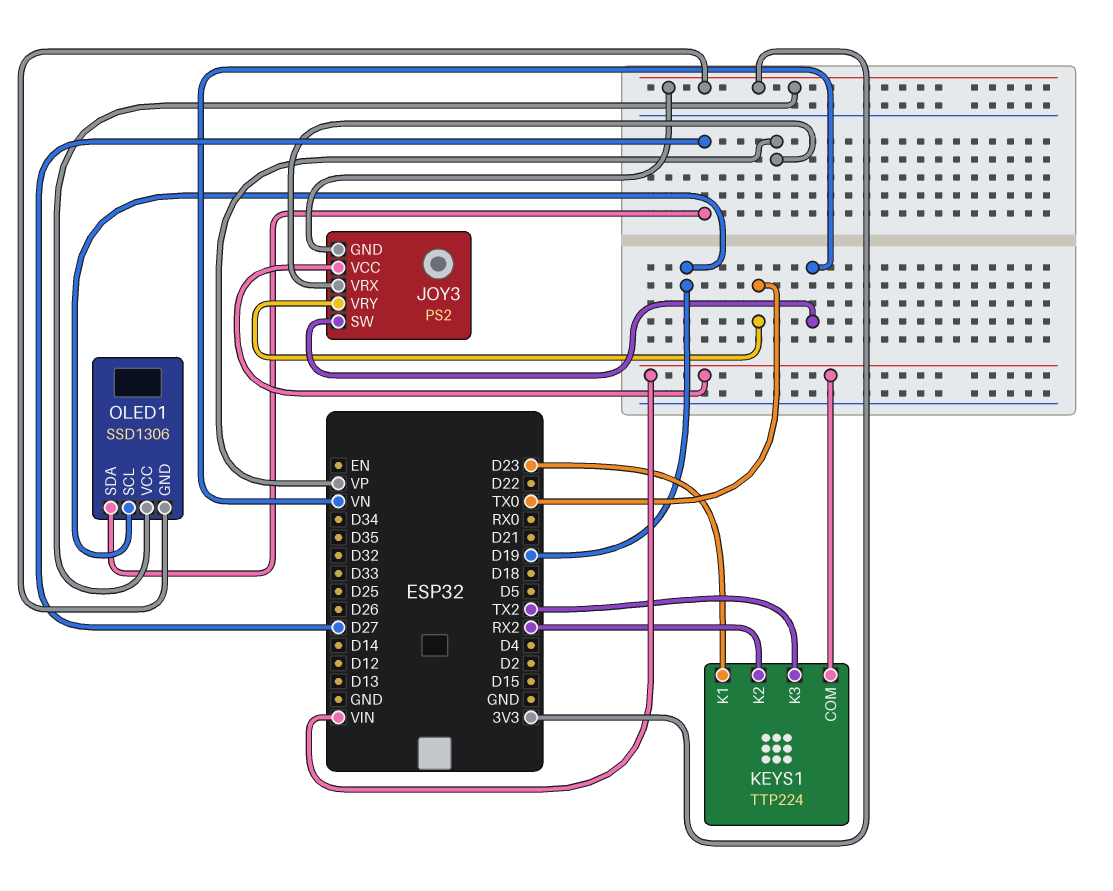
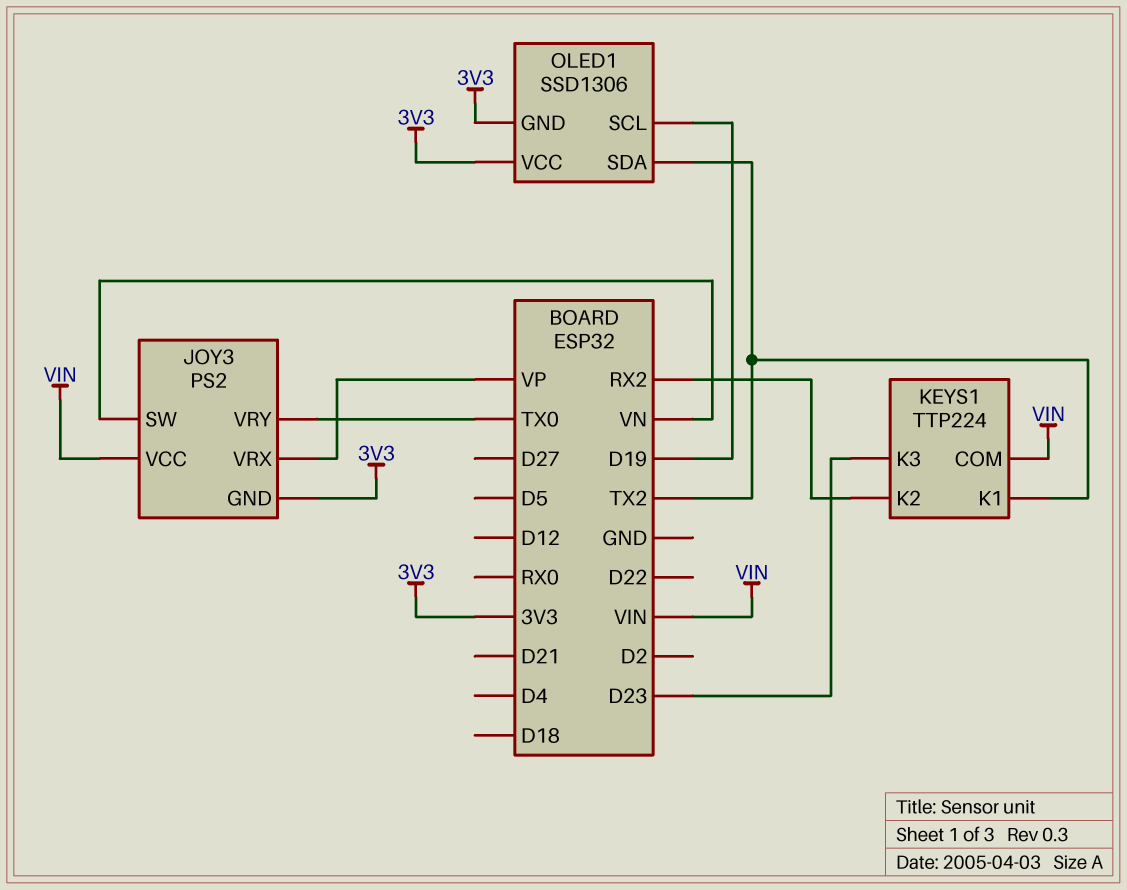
KEYS1 pin K1: D23 -> TX2
KEYS1 pin K3: TX2 -> D23
OLED1 pin SDA: D27 -> TX2

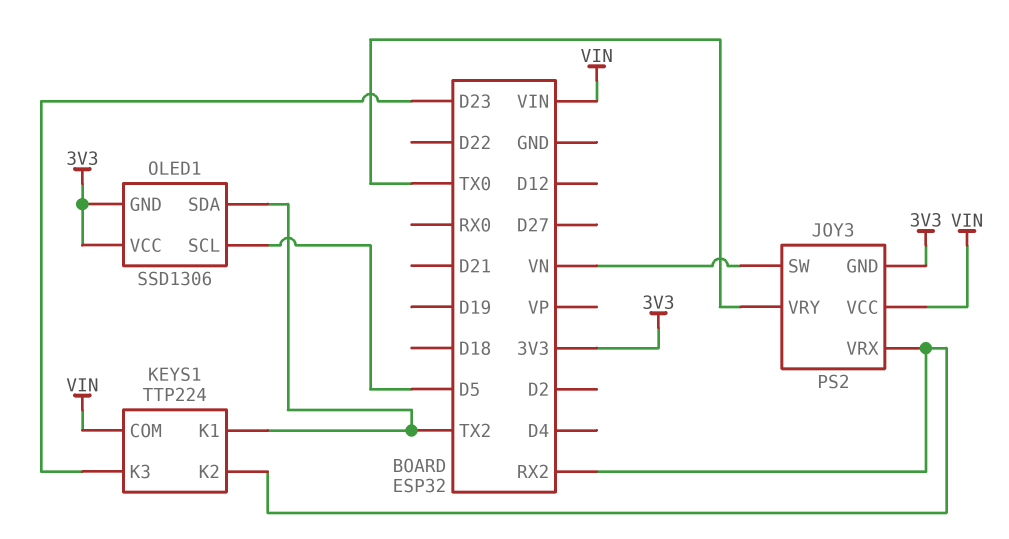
JOY3 pin VRX: VP -> RX2
OLED1 pin SCL: D19 -> D5

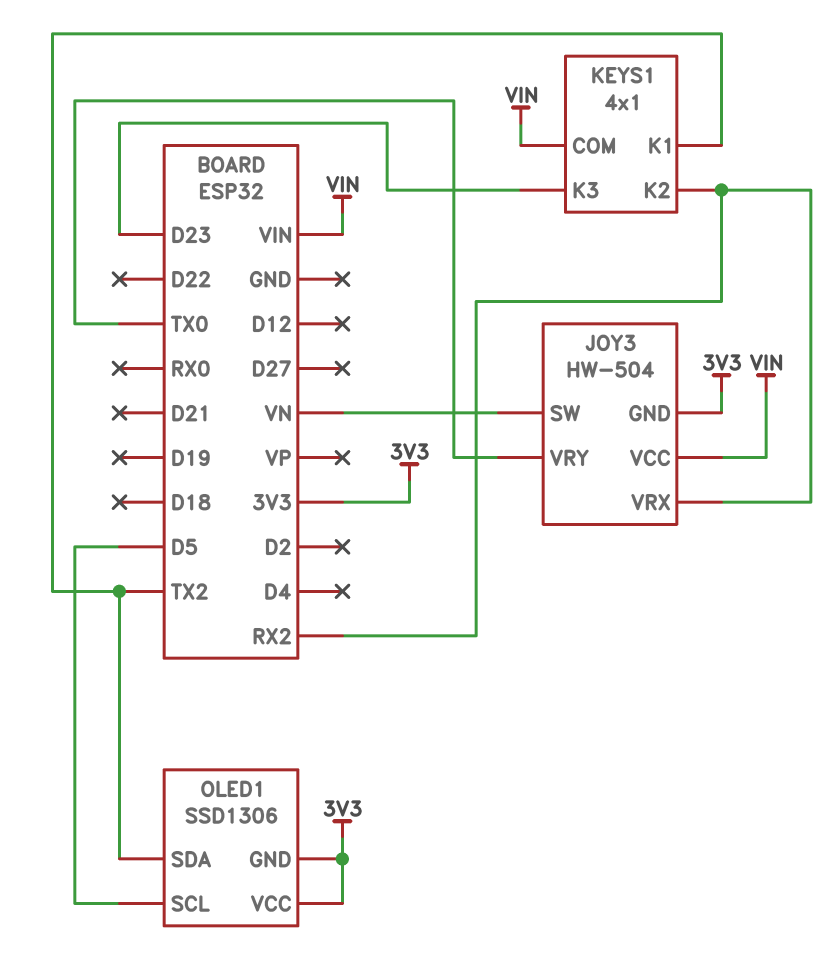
JOY3: PS2 -> HW-504
KEYS1: TTP224 -> 4x1

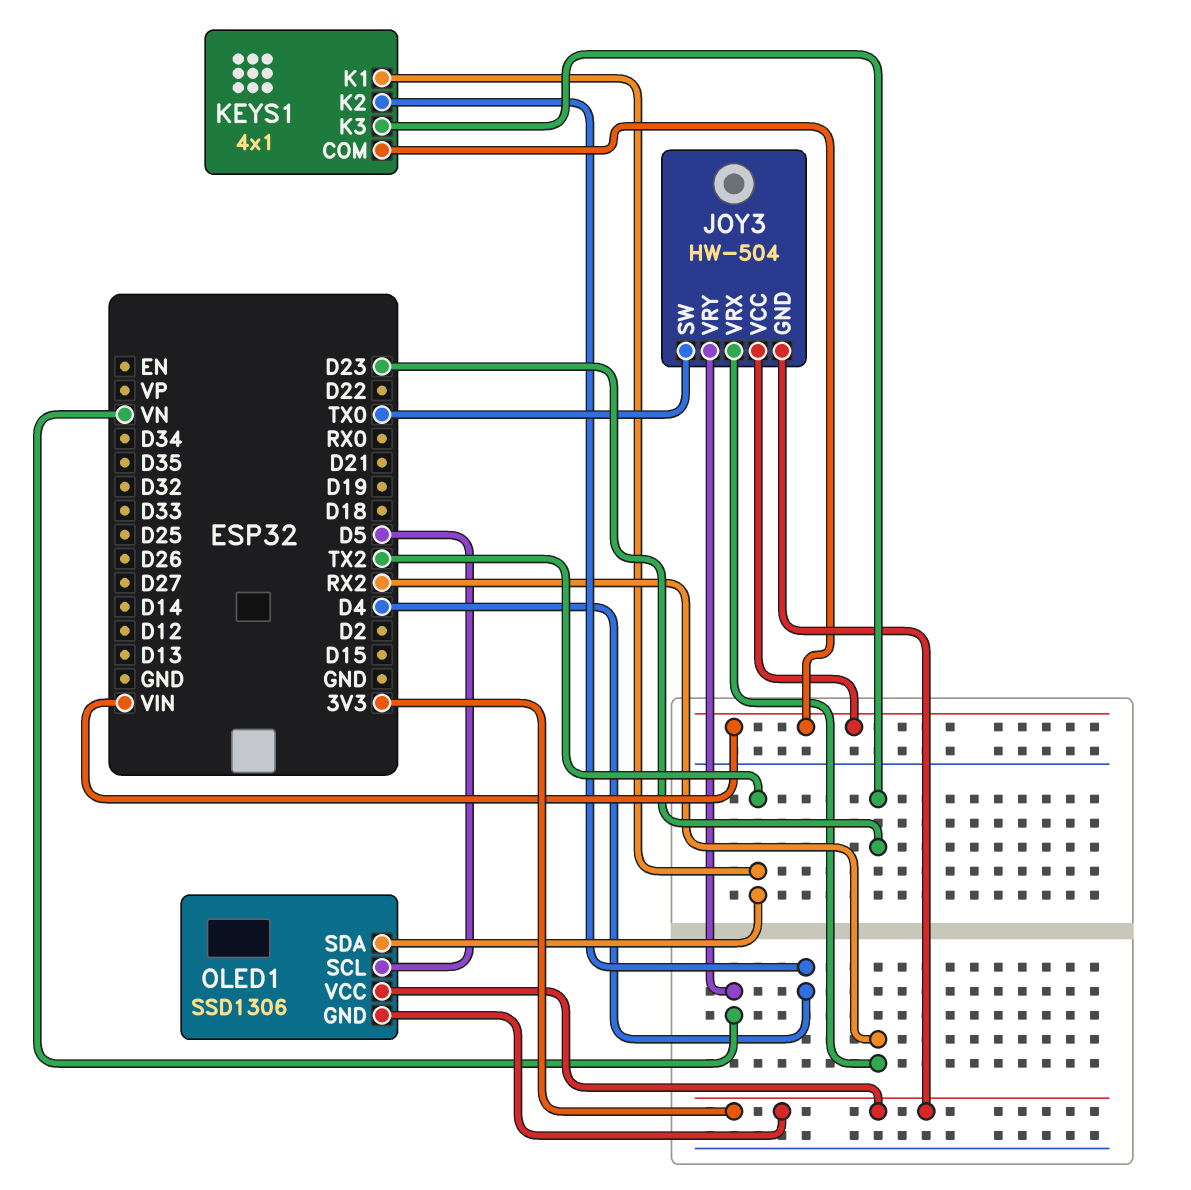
JOY3 pin SW: VN -> TX0
JOY3 pin VRY: TX0 -> VN
KEYS1 pin K2: RX2 -> D4

